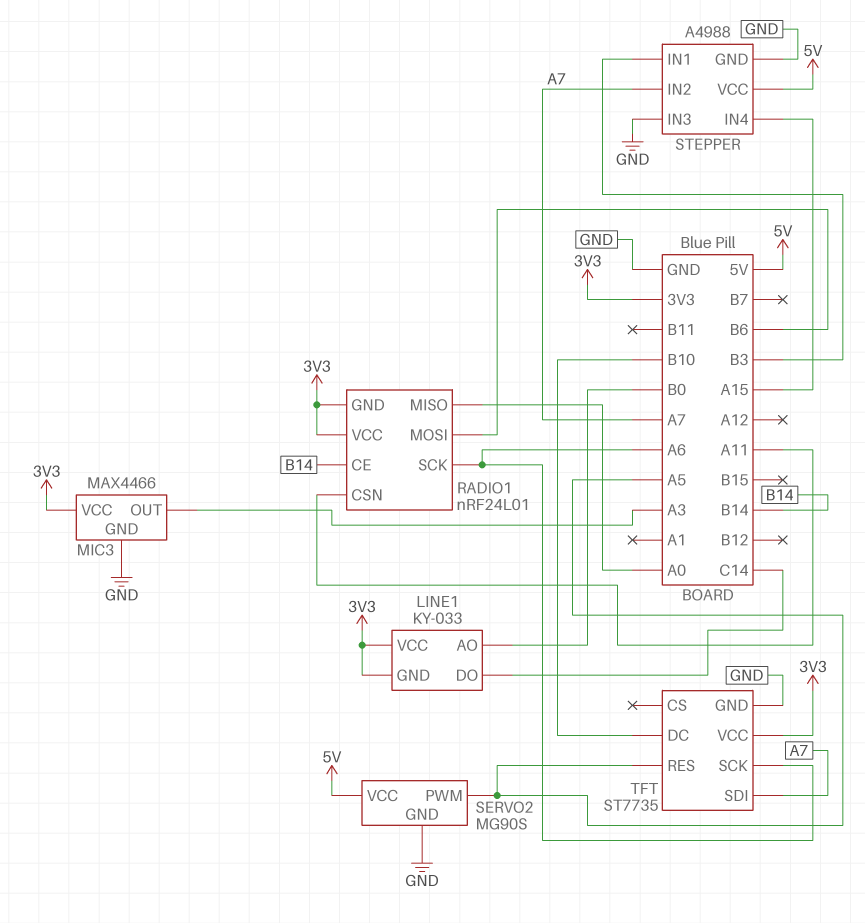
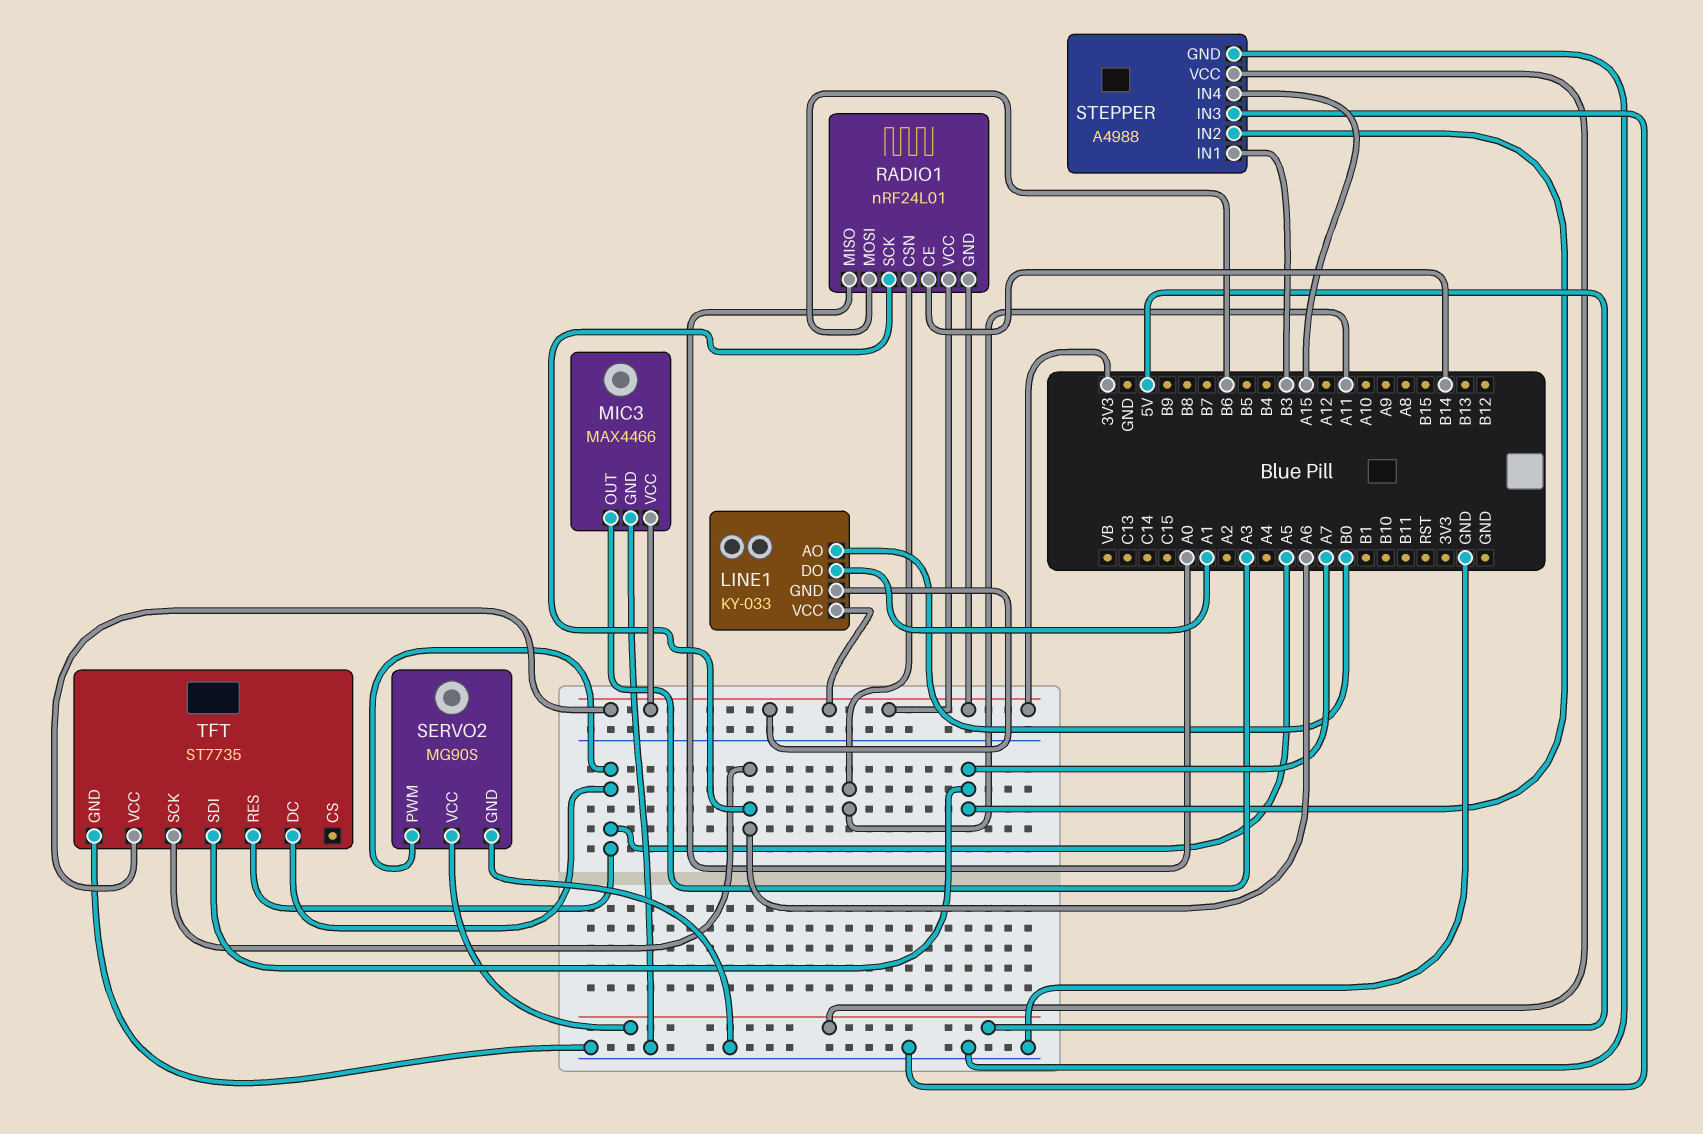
LINE1 pin DO: C14 -> A1
TFT pin DC: B10 -> A5

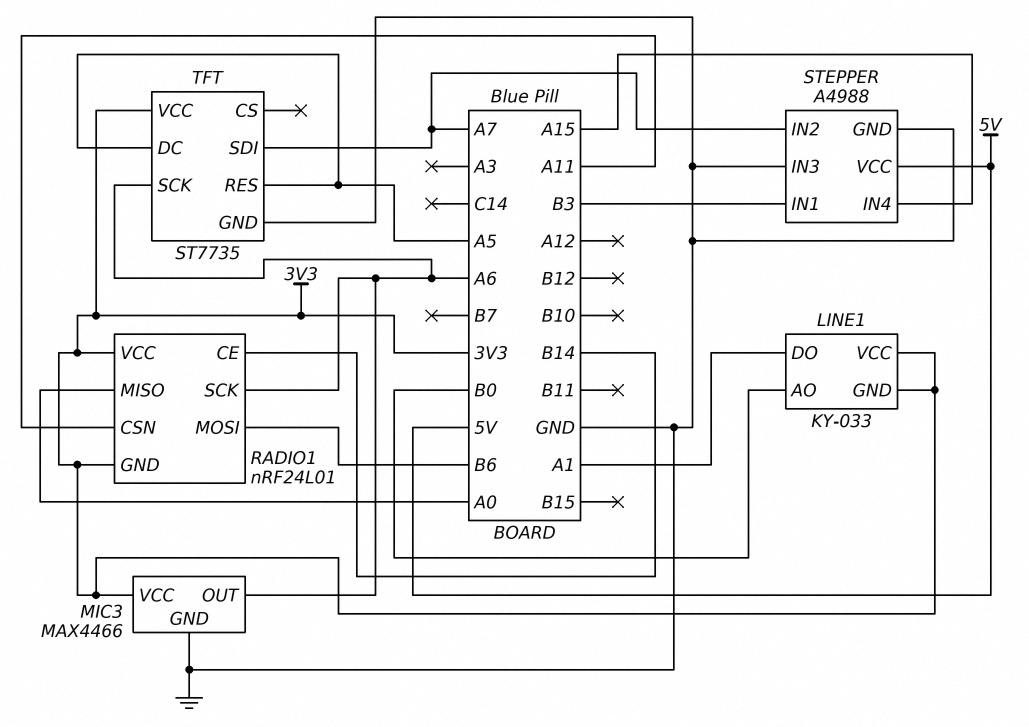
MIC3 pin OUT: A3 -> A6
SERVO2: MG90S -> none
SERVO2 pin GND: GND -> none
SERVO2 pin PWM: A5 -> none
SERVO2 pin VCC: 5V -> none

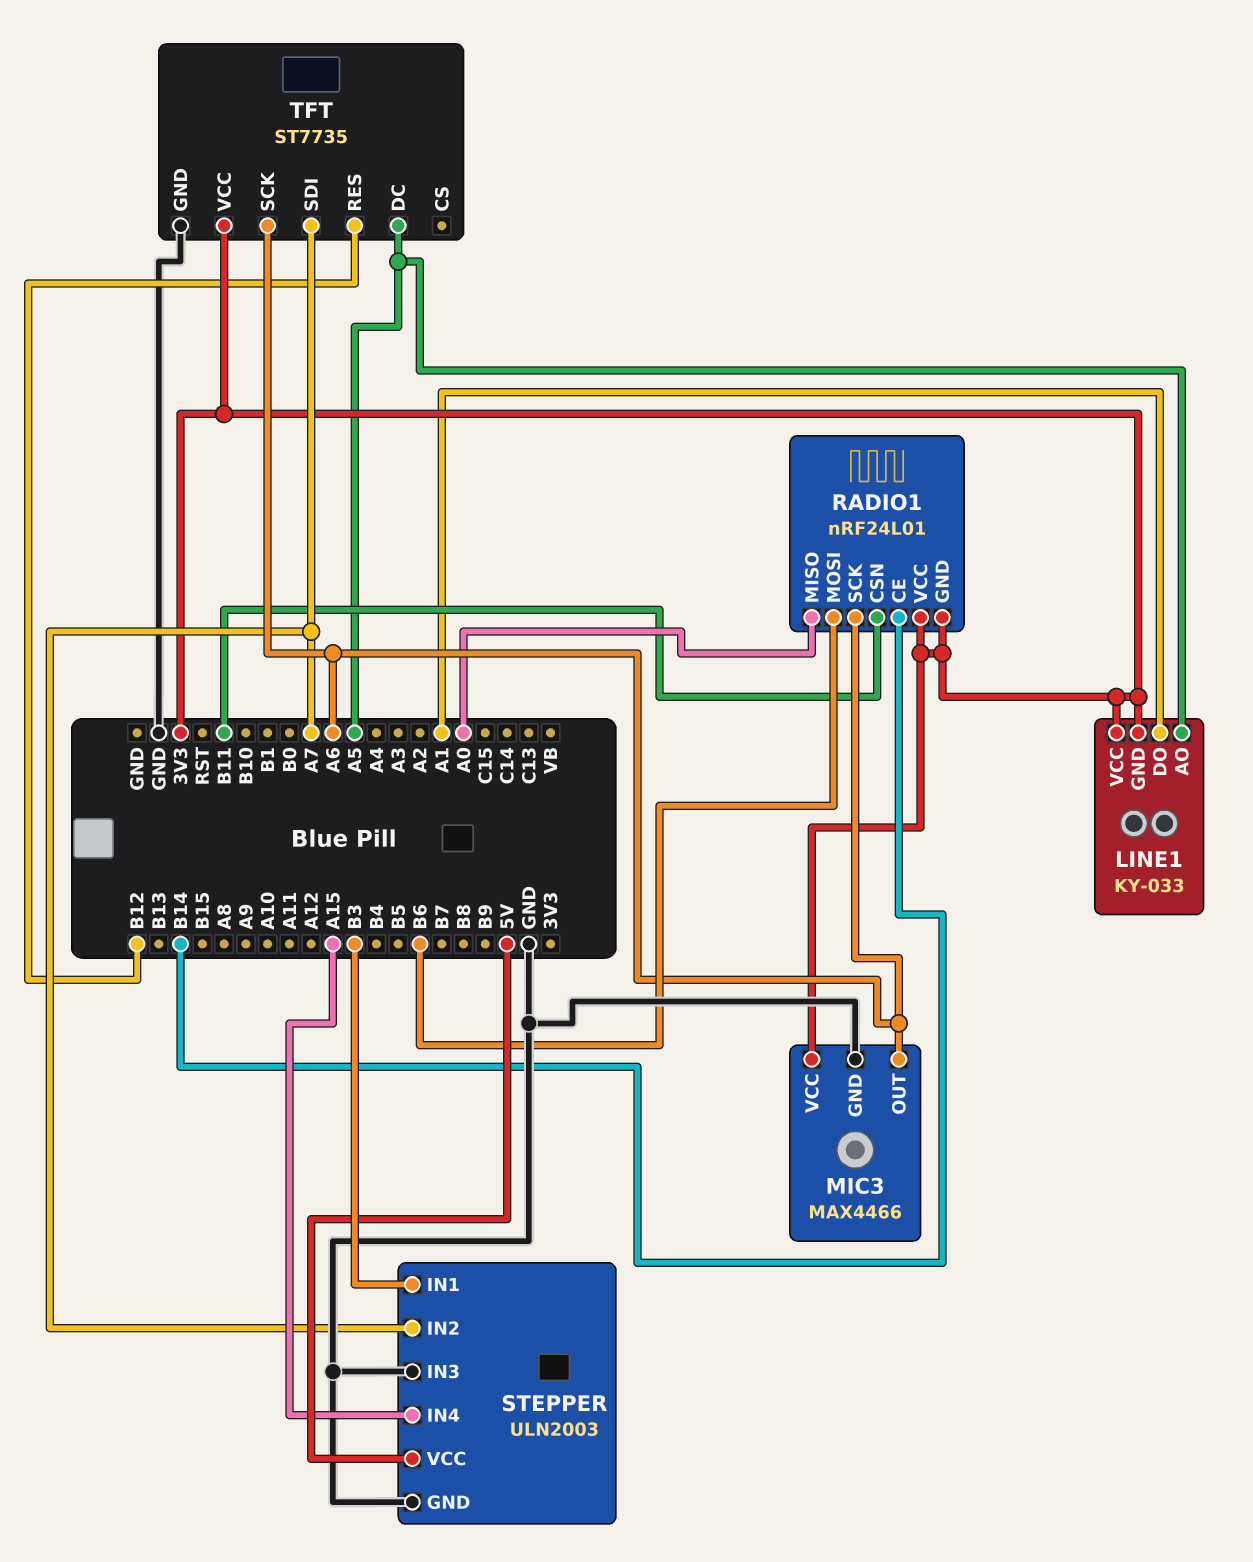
LINE1 pin AO: B0 -> A5
RADIO1 pin CSN: A11 -> B11
STEPPER: A4988 -> ULN2003
TFT pin RES: A5 -> B12

